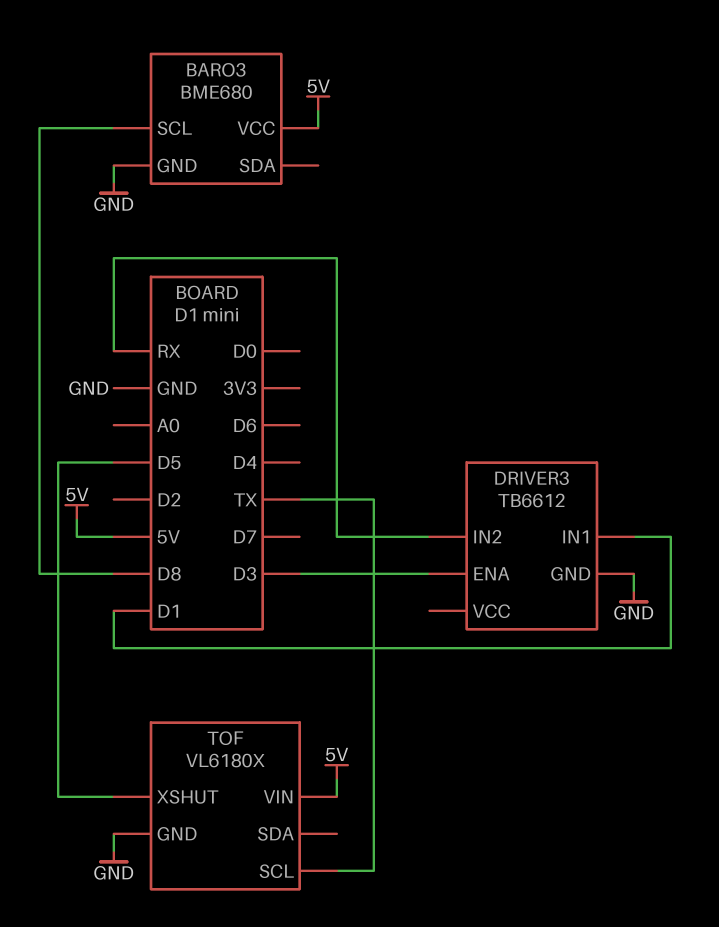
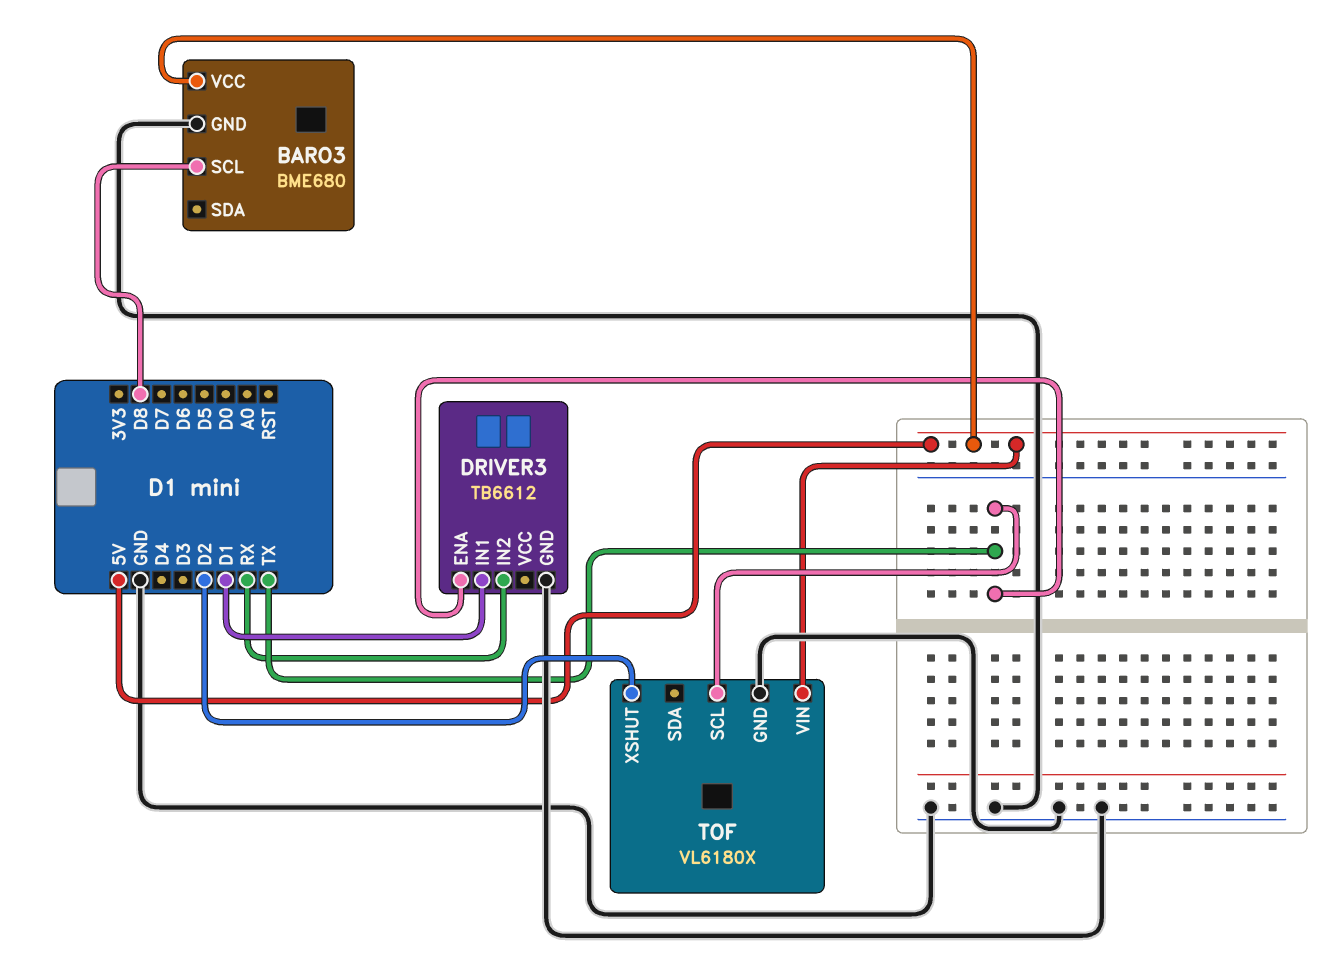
DRIVER3 pin ENA: D3 -> TX
TOF pin XSHUT: D5 -> D2

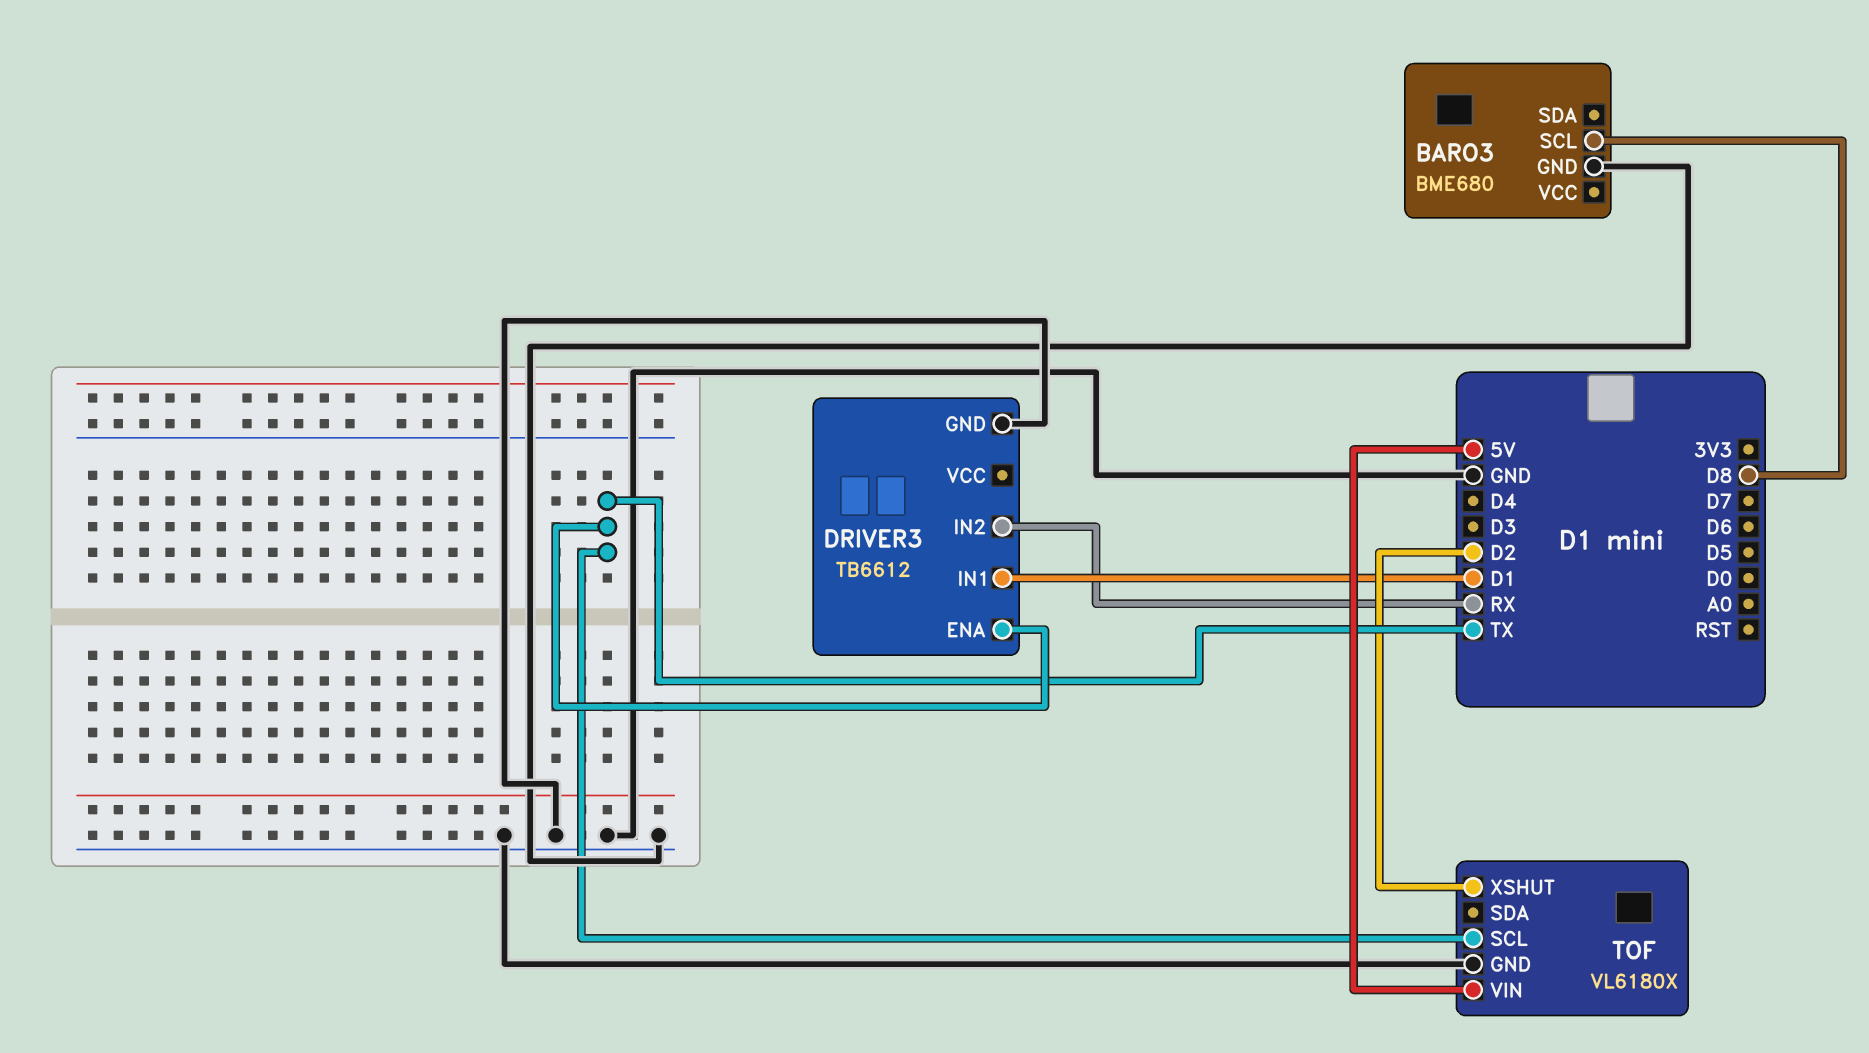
BARO3 pin VCC: 5V -> none

